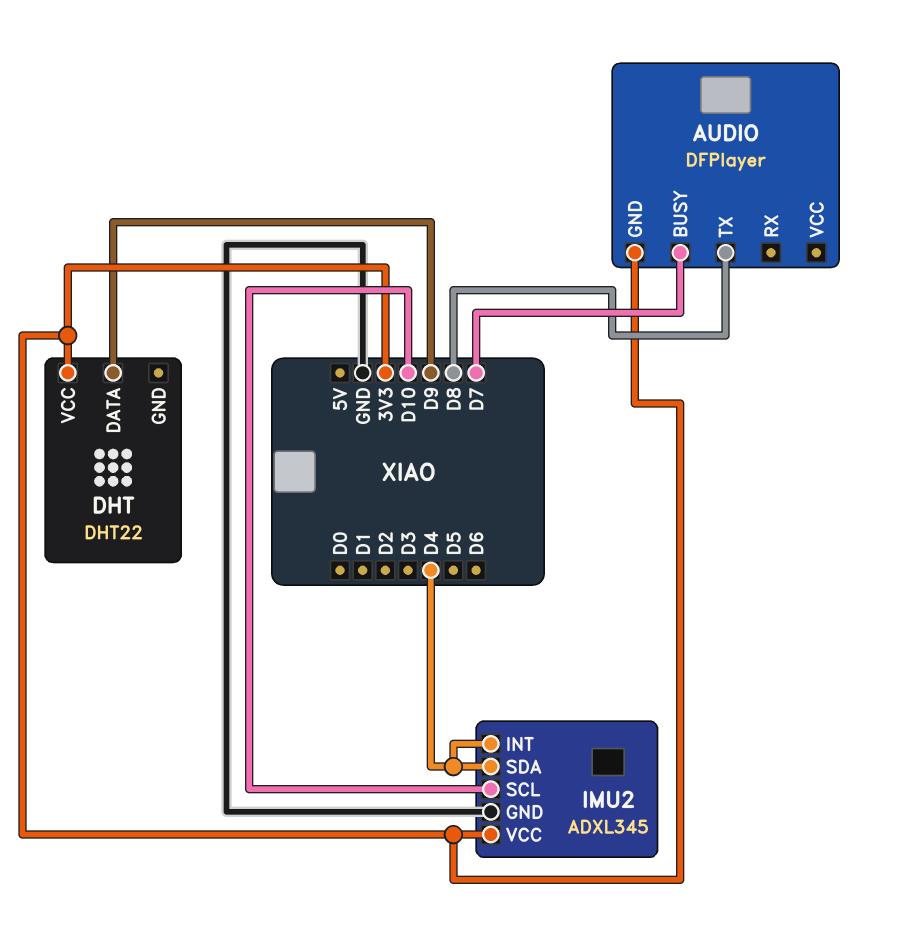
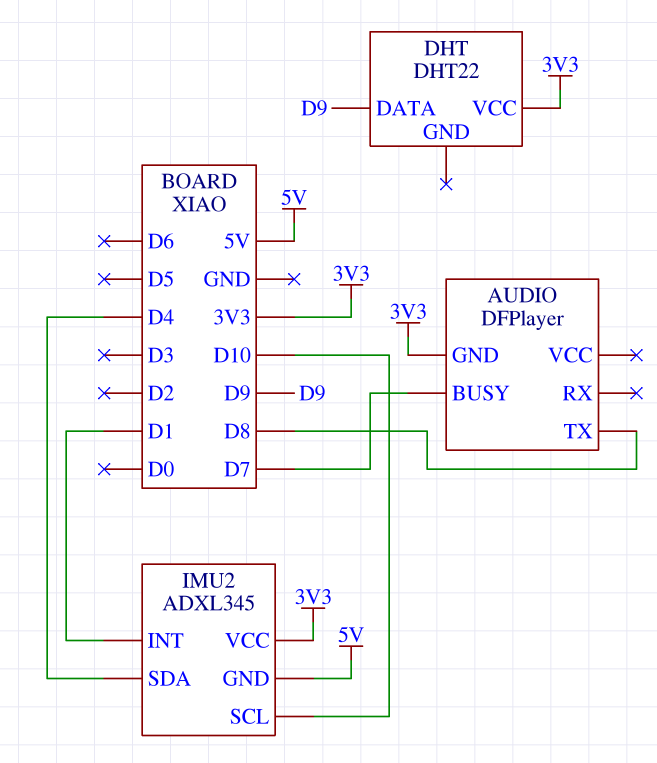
IMU2 pin GND: GND -> 5V
IMU2 pin INT: D4 -> D1

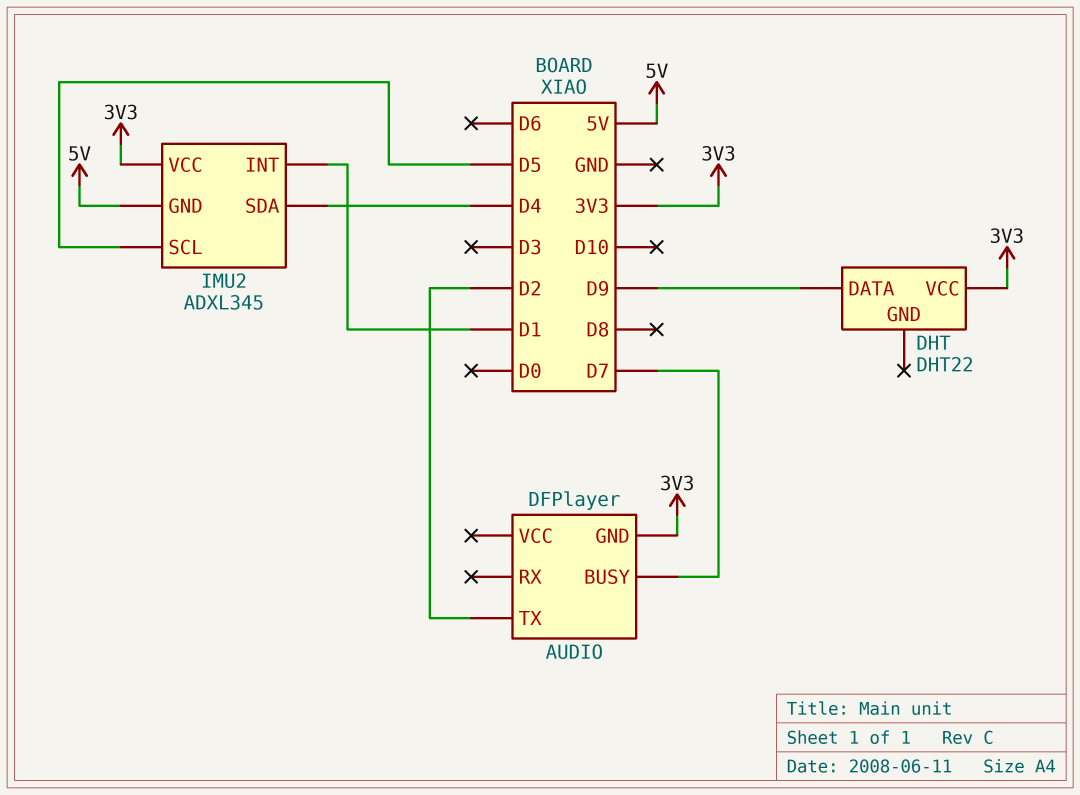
AUDIO pin TX: D8 -> D2
IMU2 pin SCL: D10 -> D5

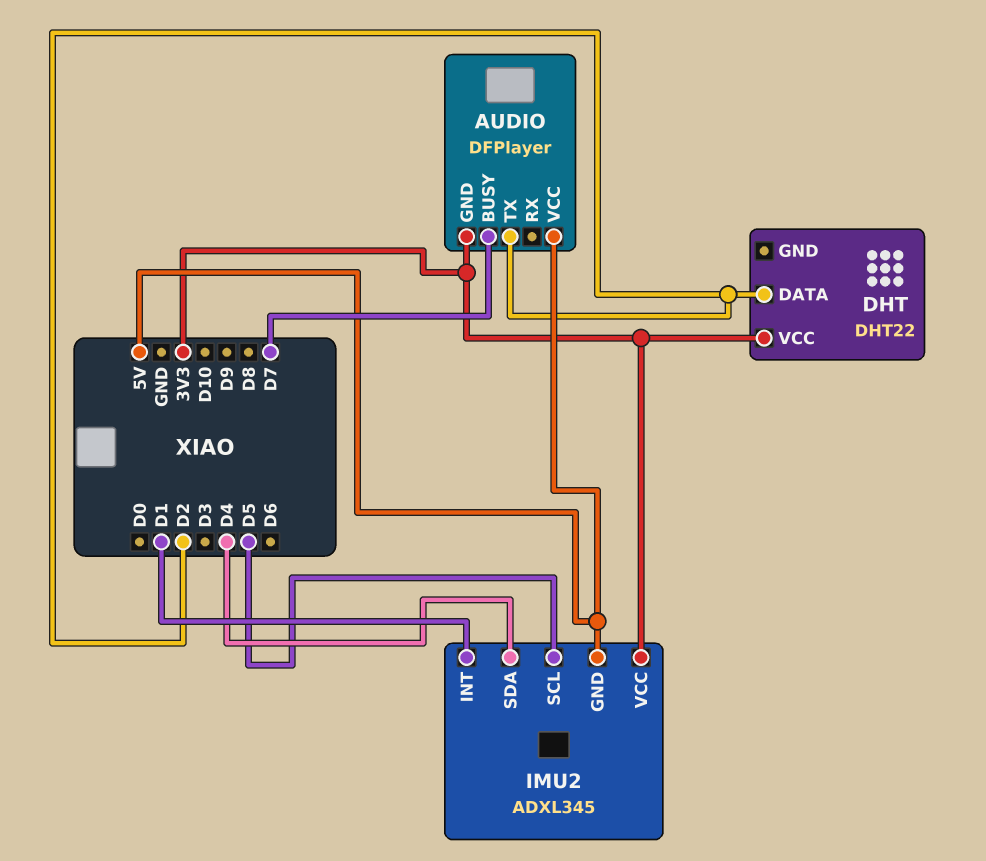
AUDIO pin VCC: none -> 5V
DHT pin DATA: D9 -> D2

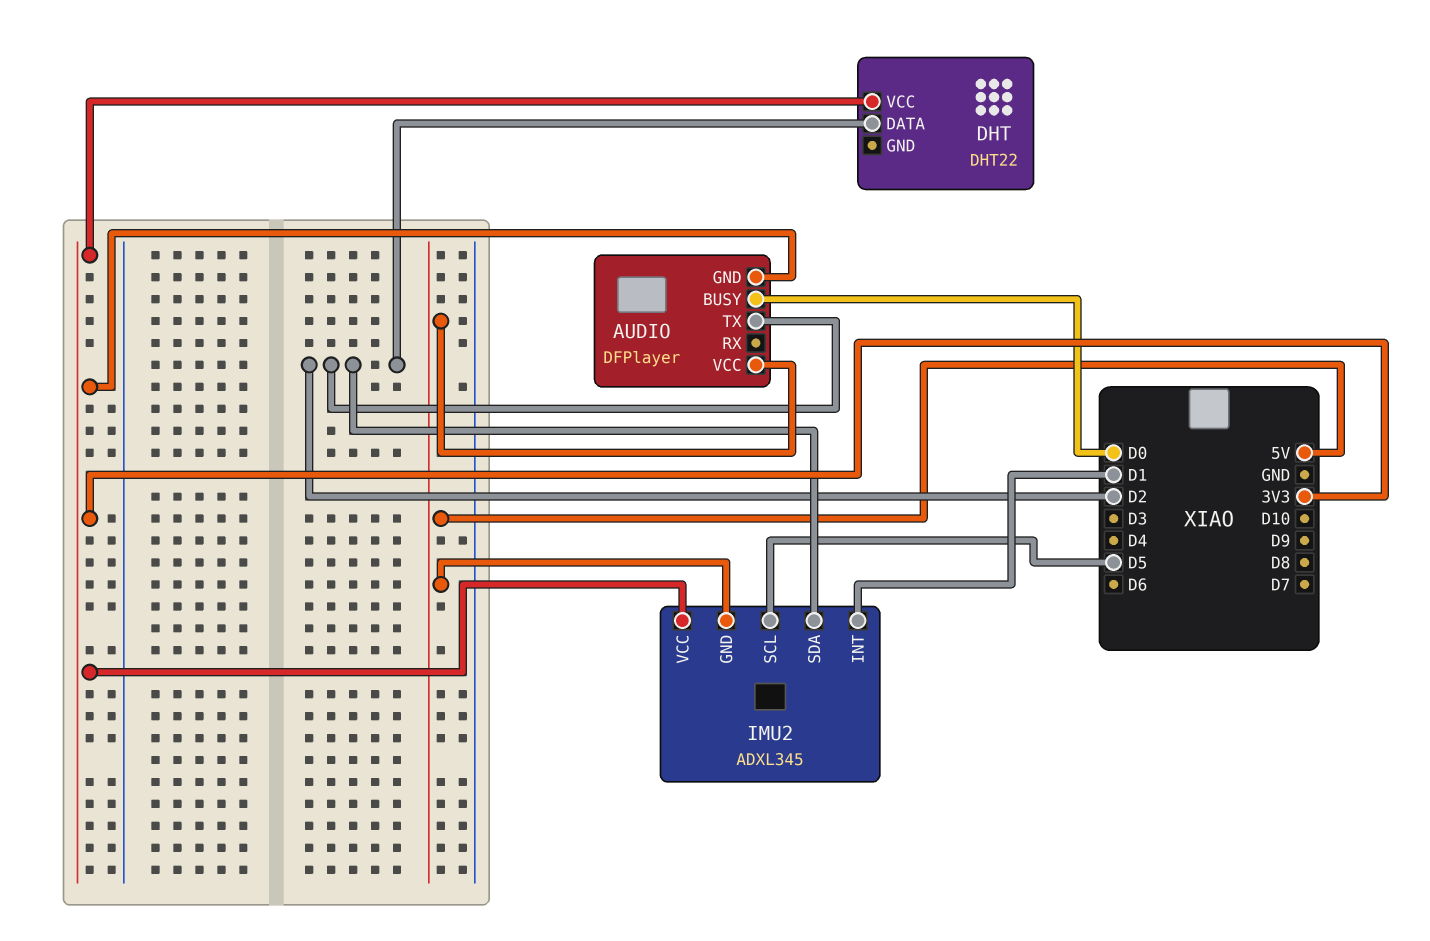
AUDIO pin BUSY: D7 -> D0
IMU2 pin SDA: D4 -> D2

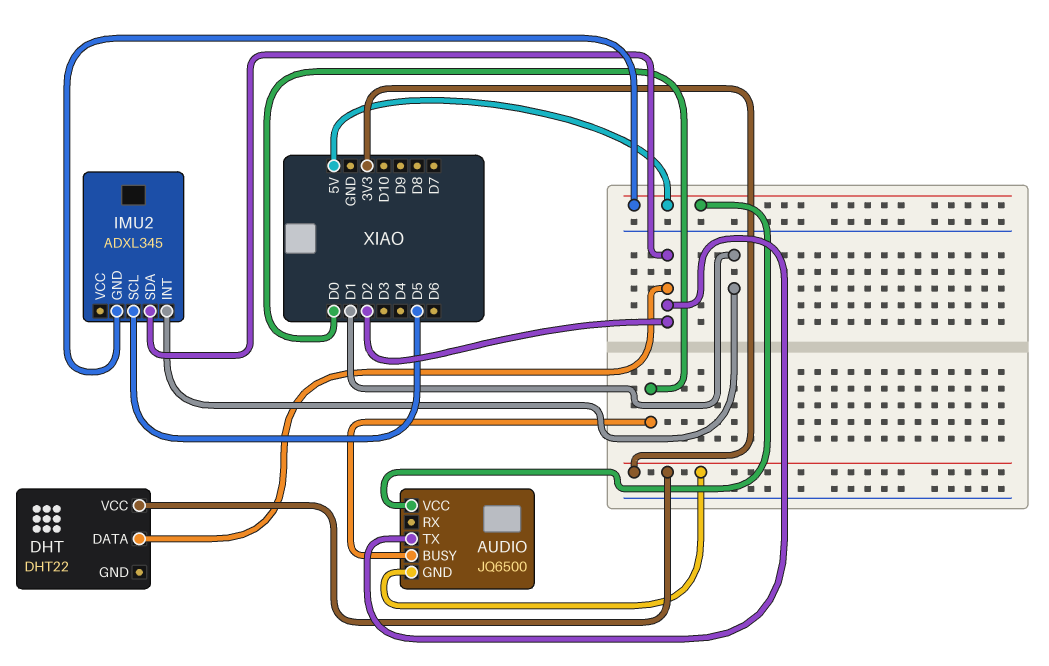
AUDIO: DFPlayer -> JQ6500
IMU2 pin VCC: 3V3 -> none

